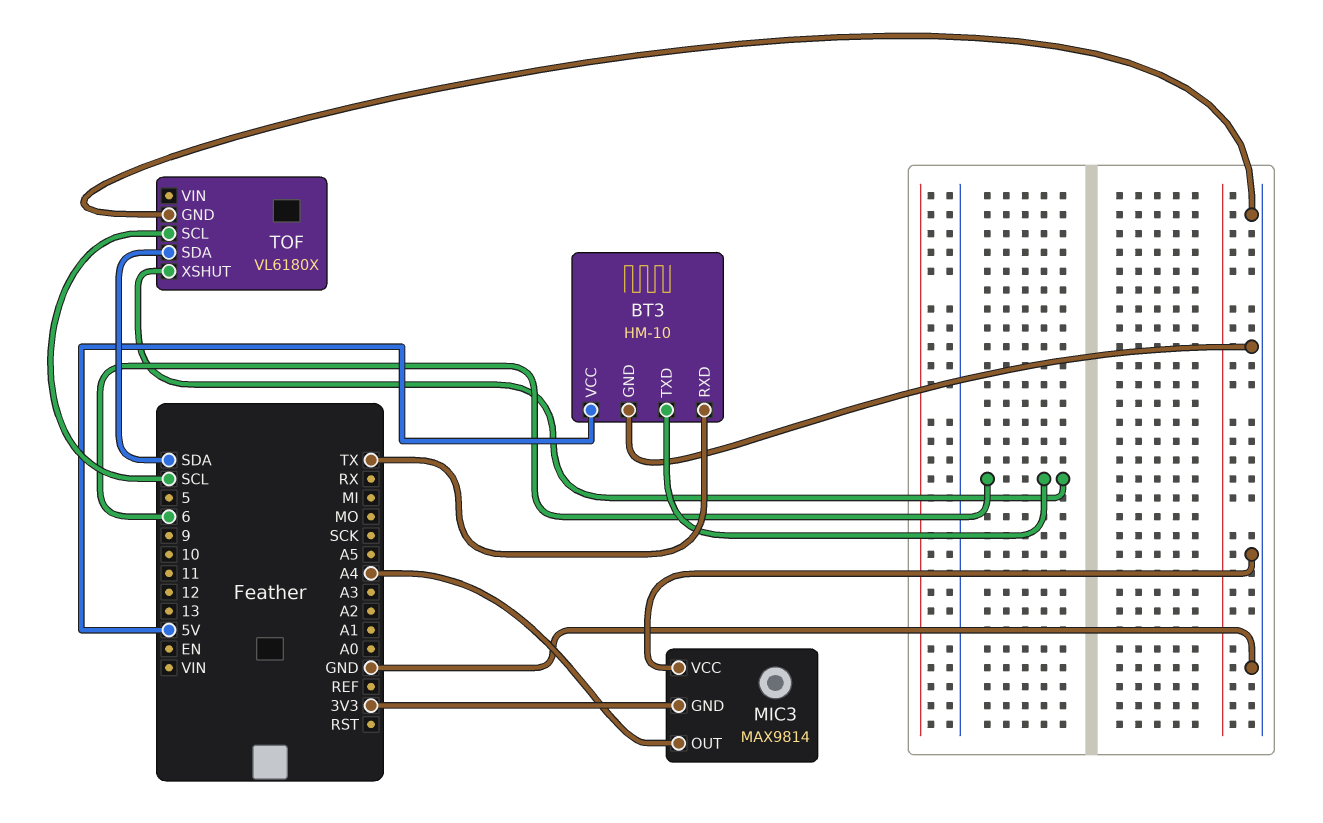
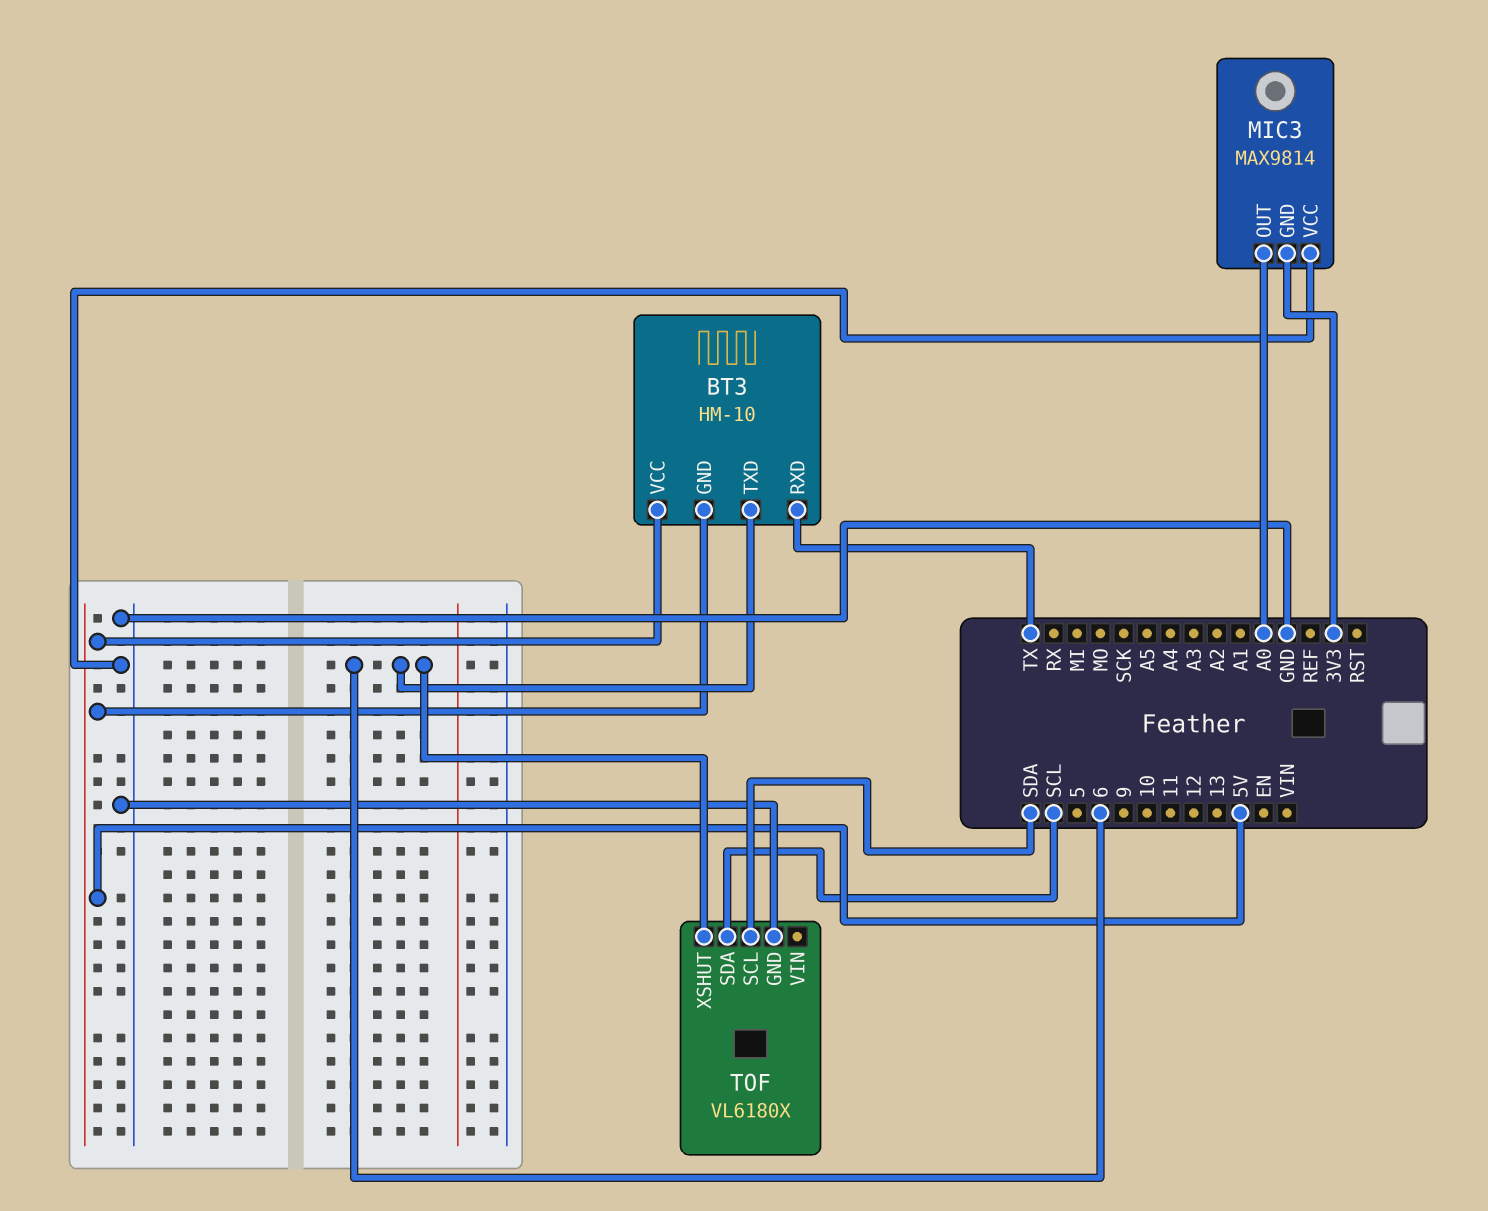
BT3 pin GND: GND -> 5V
MIC3 pin OUT: A4 -> A0
TOF pin SCL: SCL -> SDA
TOF pin SDA: SDA -> SCL

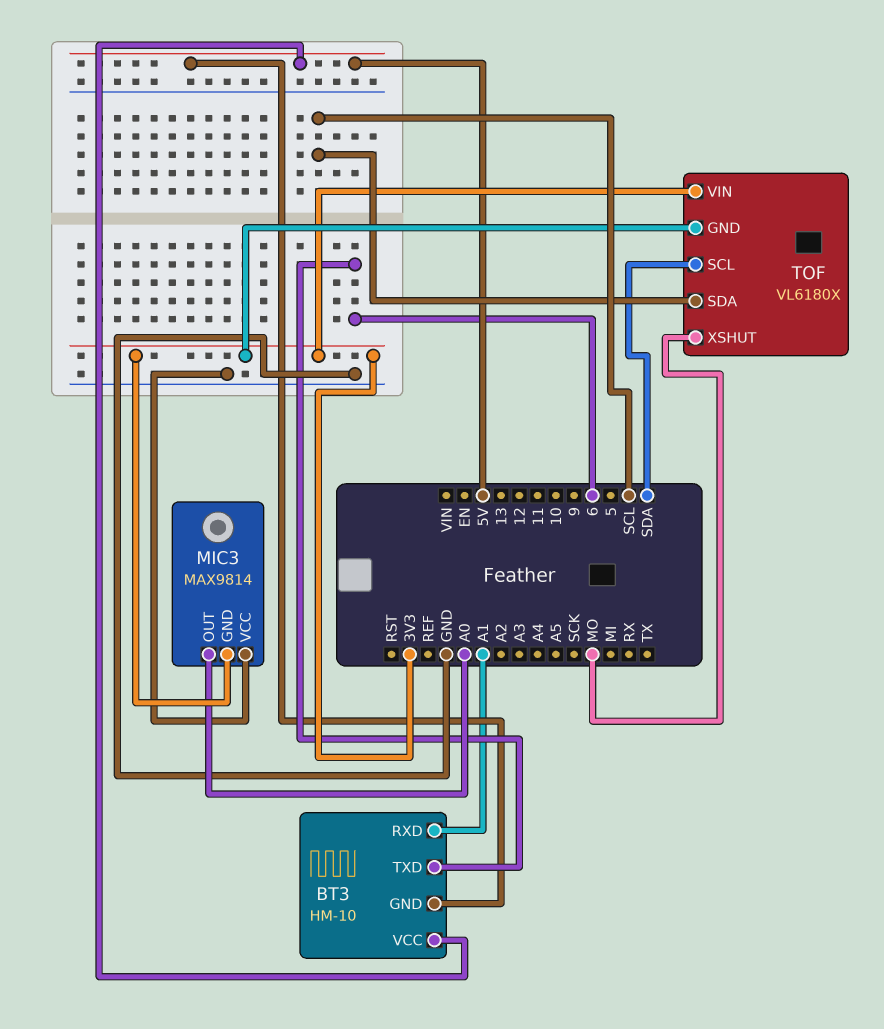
BT3 pin RXD: TX -> A1
TOF pin GND: GND -> 3V3
TOF pin VIN: none -> 3V3
TOF pin XSHUT: 6 -> MO

